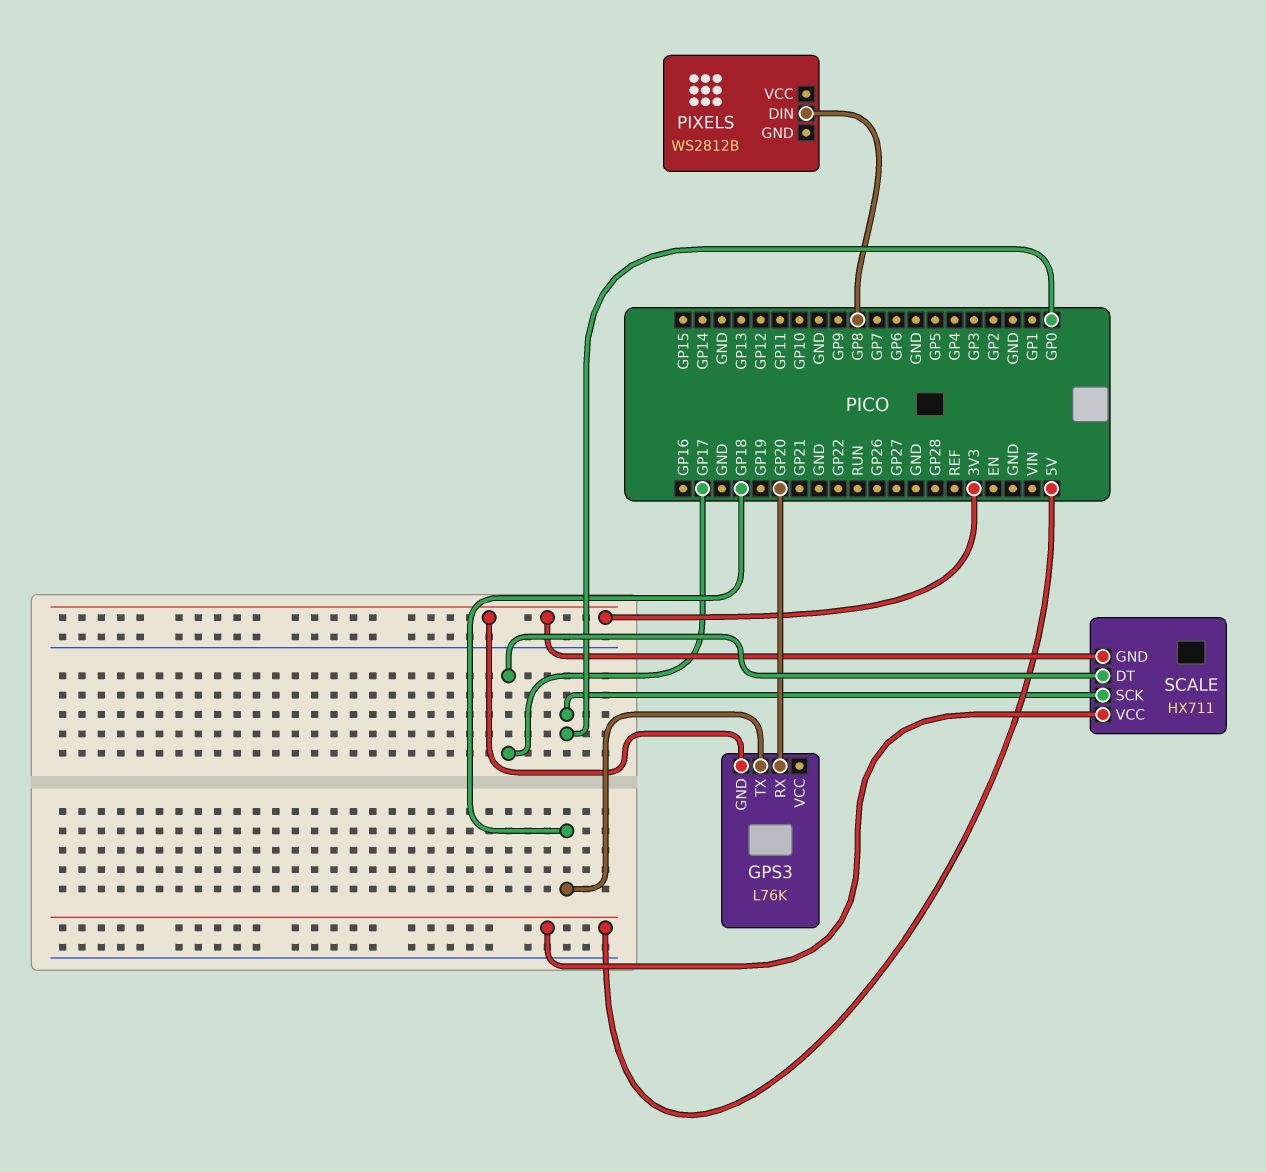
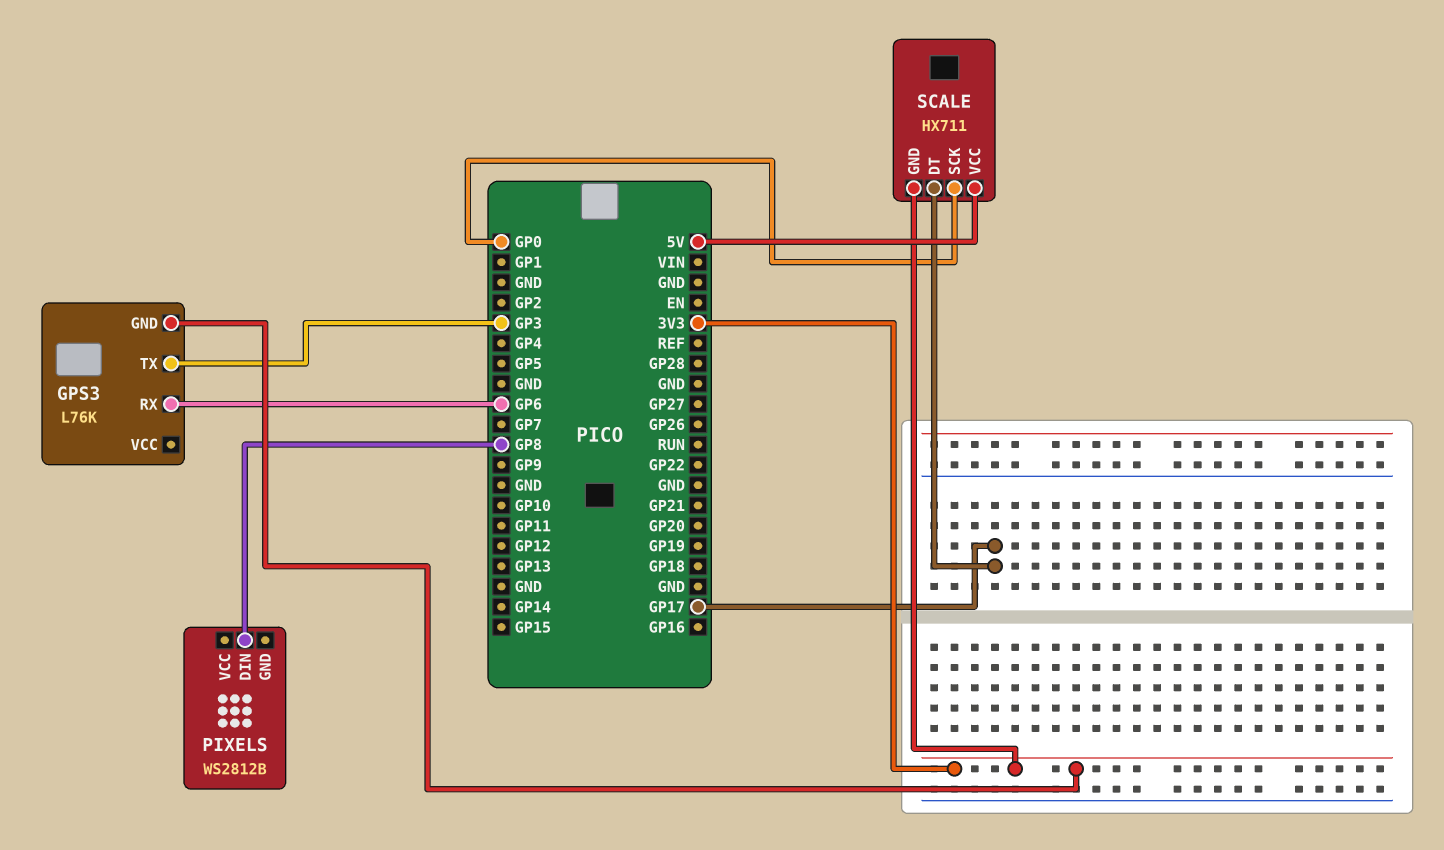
GPS3 pin RX: GP20 -> GP6
GPS3 pin TX: GP18 -> GP3

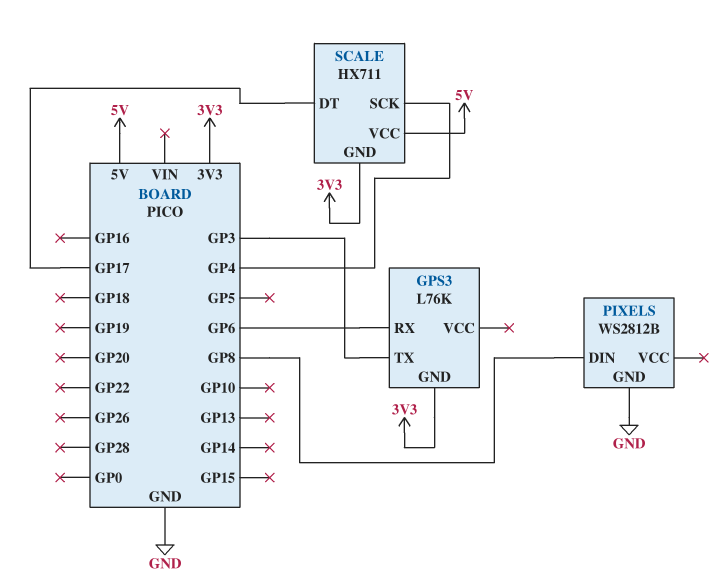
PIXELS pin GND: none -> GND
SCALE pin SCK: GP0 -> GP4

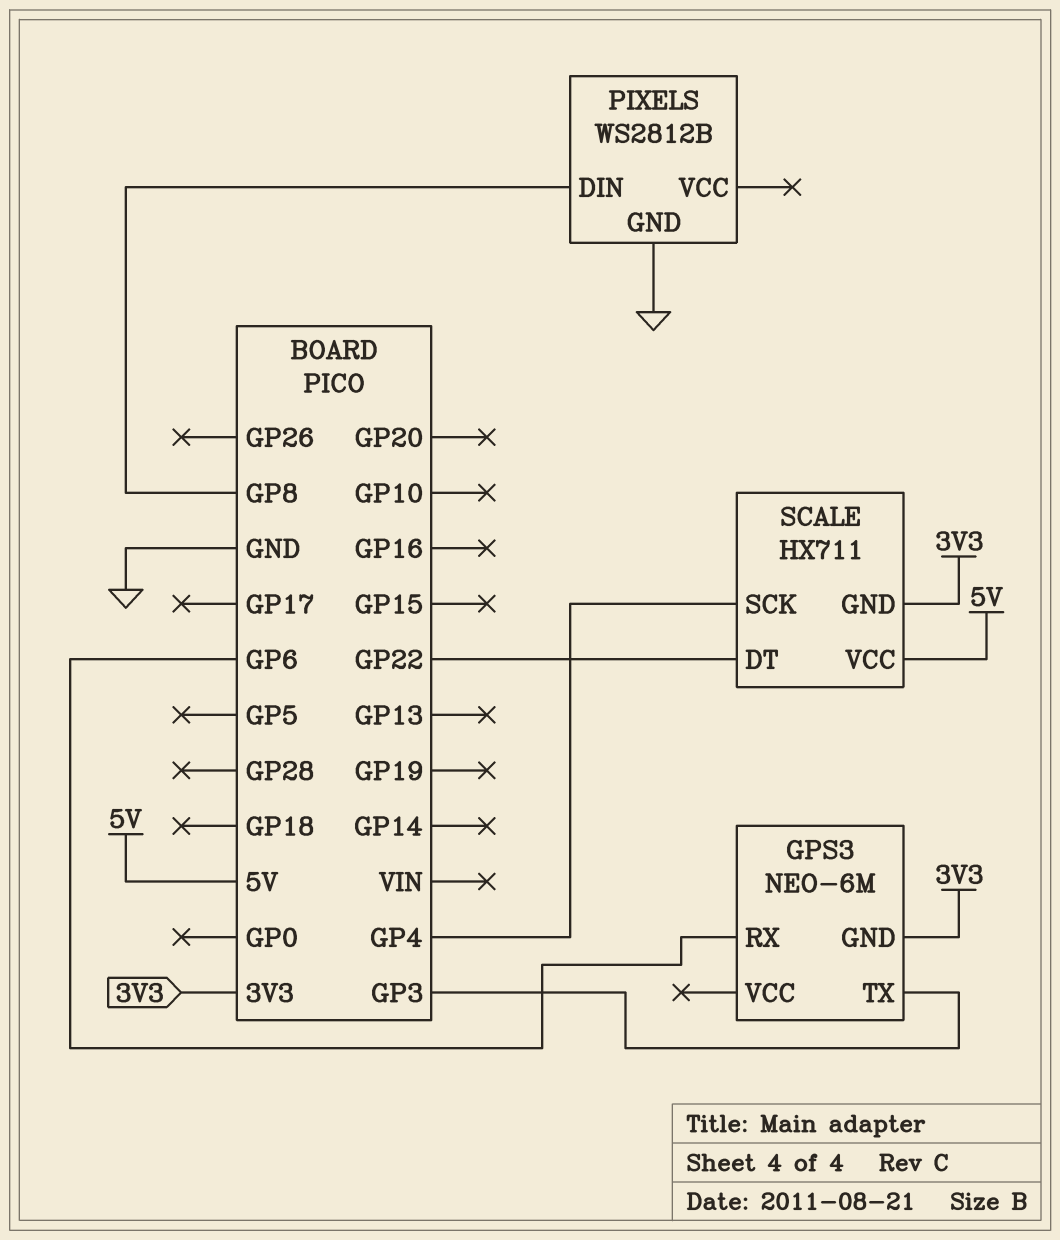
GPS3: L76K -> NEO-6M
SCALE pin DT: GP17 -> GP22

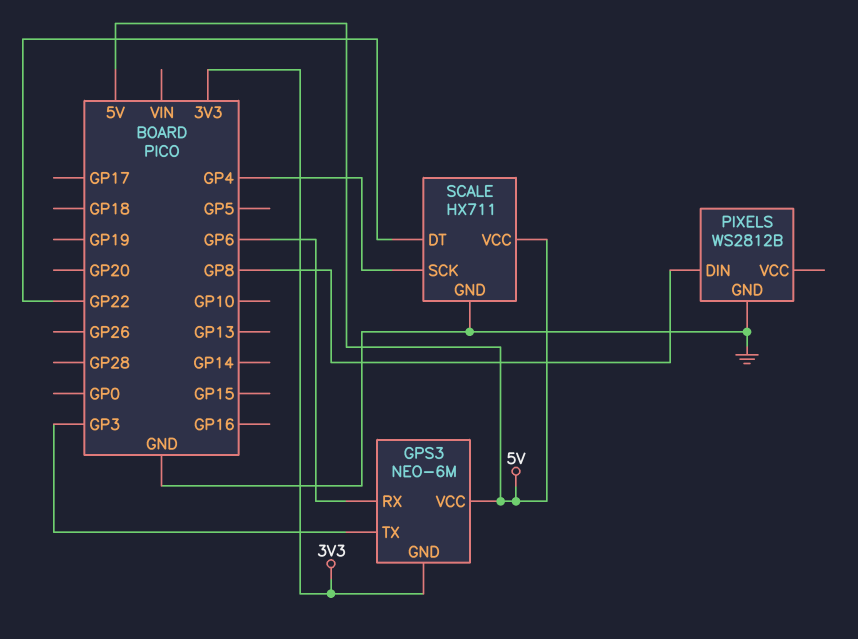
GPS3 pin VCC: none -> 5V
SCALE pin GND: 3V3 -> GND

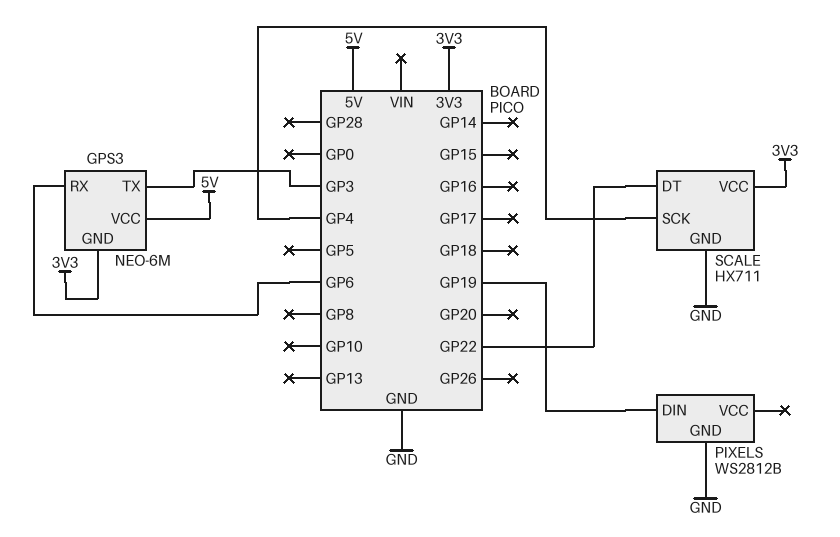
PIXELS pin DIN: GP8 -> GP19
SCALE pin VCC: 5V -> 3V3

